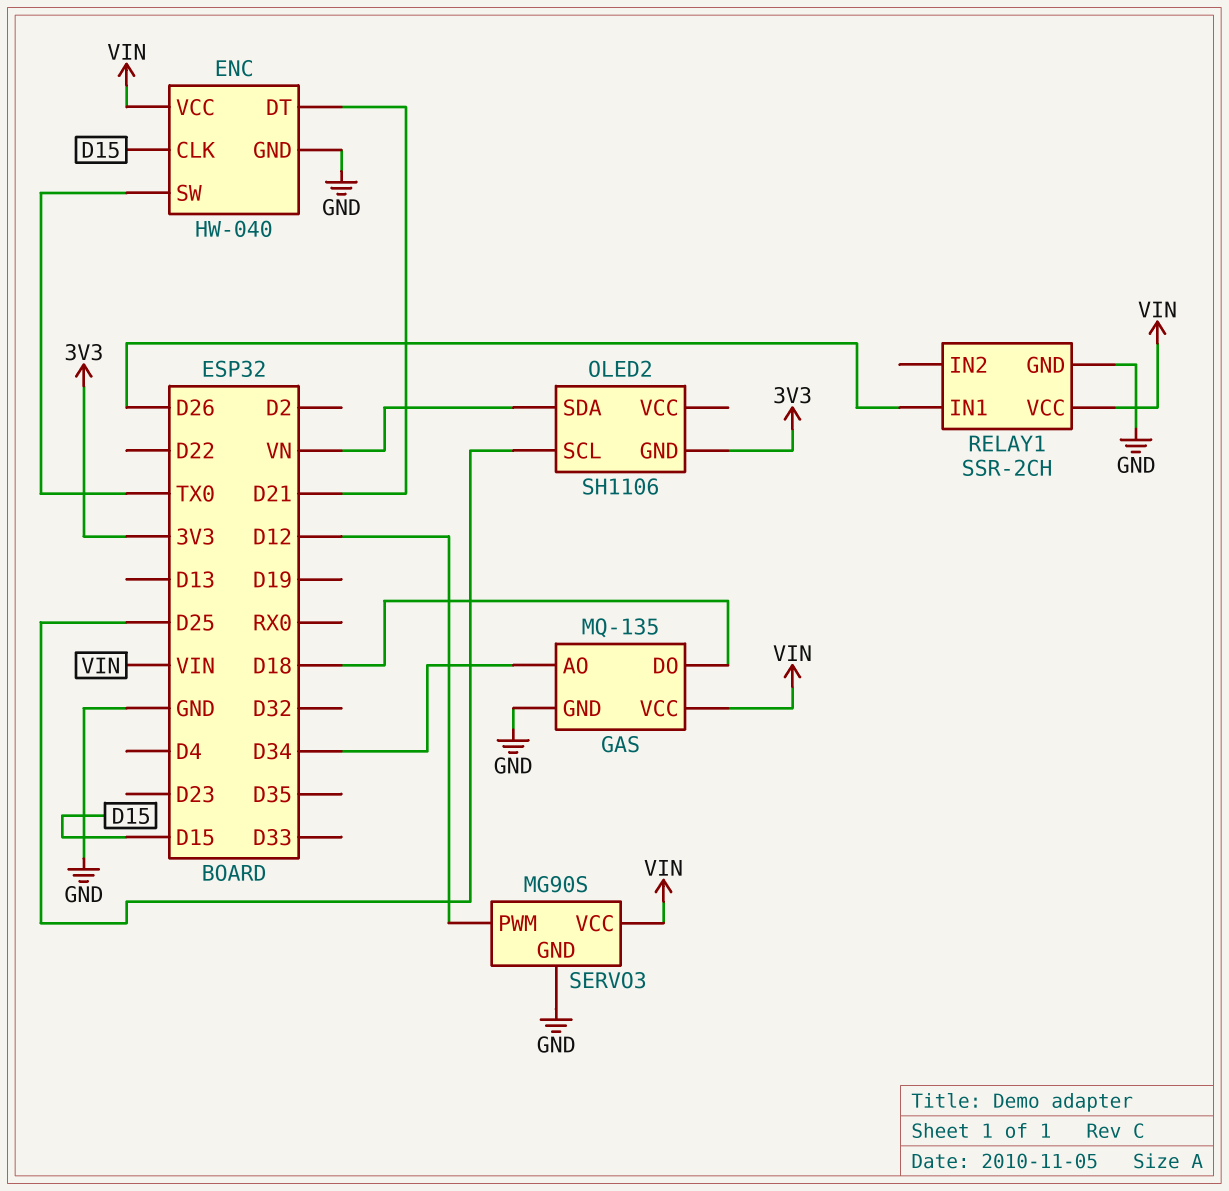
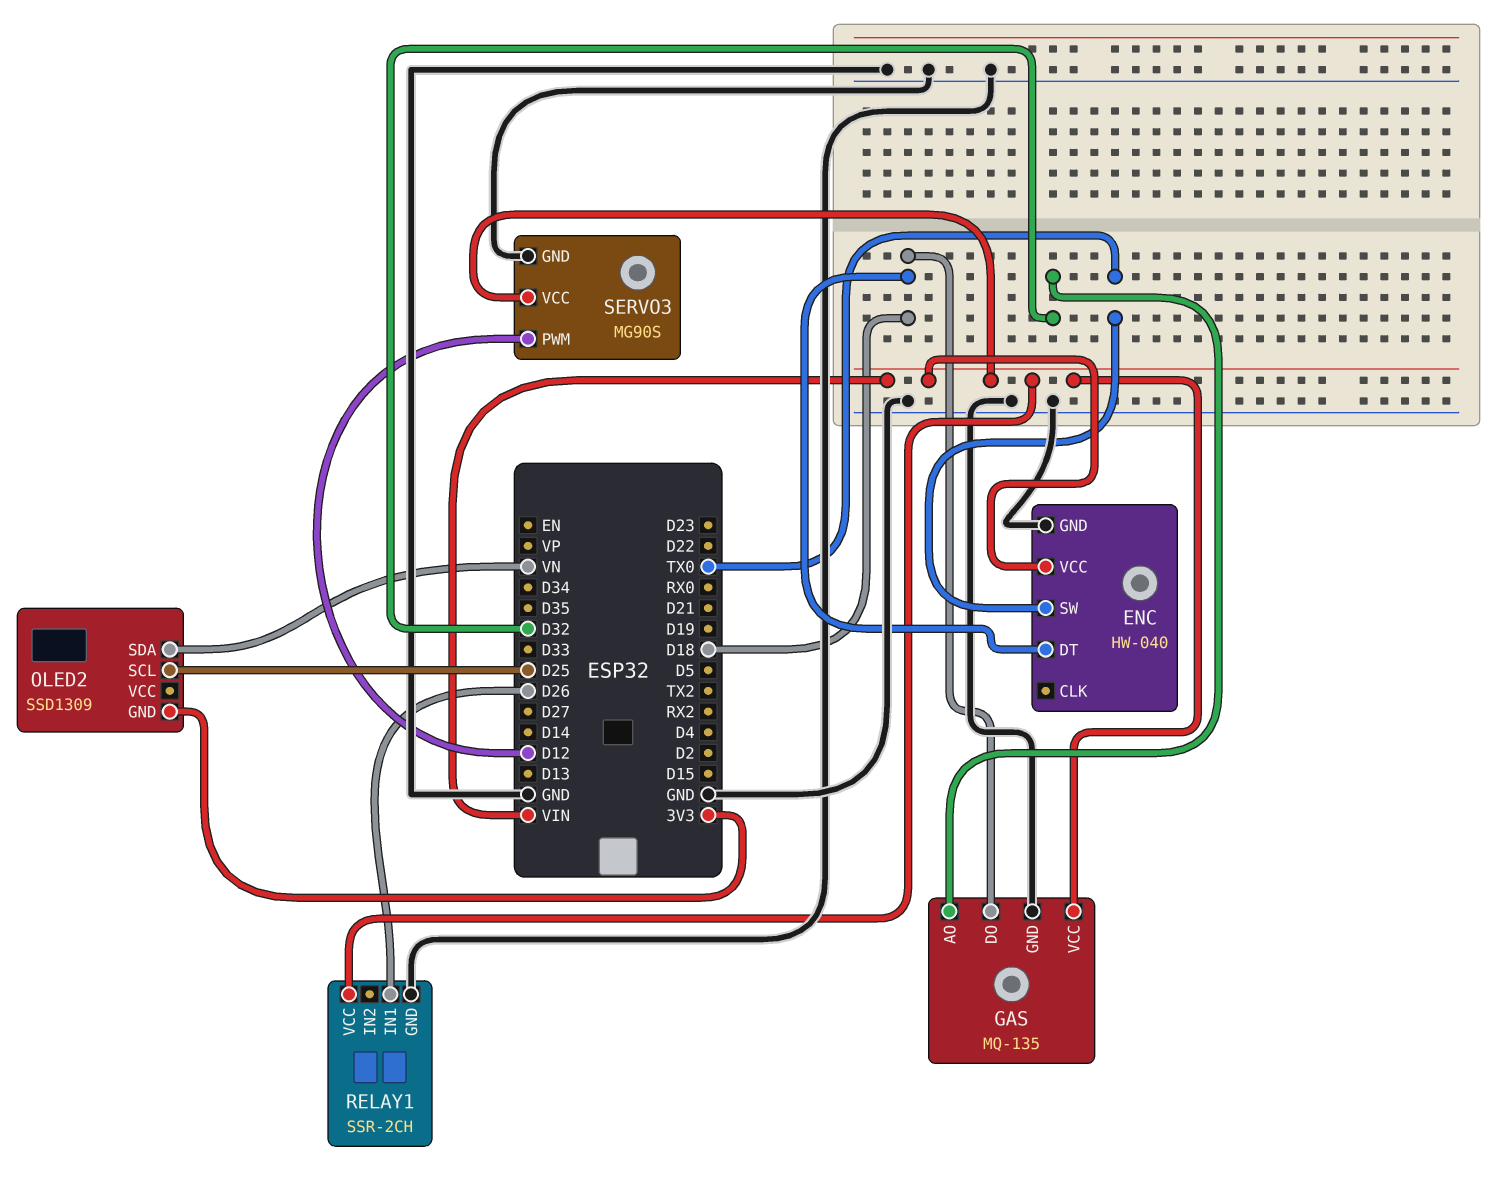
ENC pin CLK: D15 -> none
ENC pin DT: D21 -> D18
GAS pin AO: D34 -> D32
OLED2: SH1106 -> SSD1309

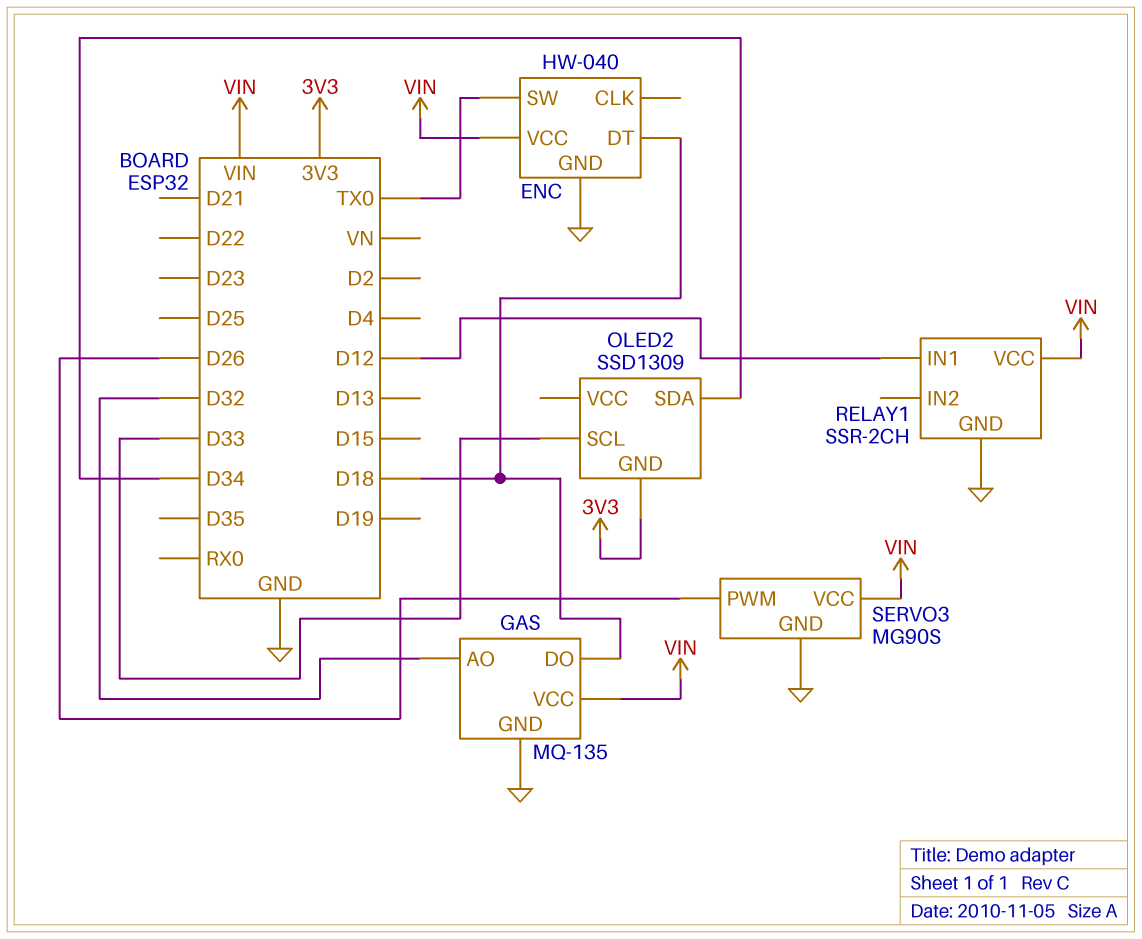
OLED2 pin SCL: D25 -> D33
OLED2 pin SDA: VN -> D34
RELAY1 pin IN1: D26 -> D12
SERVO3 pin PWM: D12 -> D26

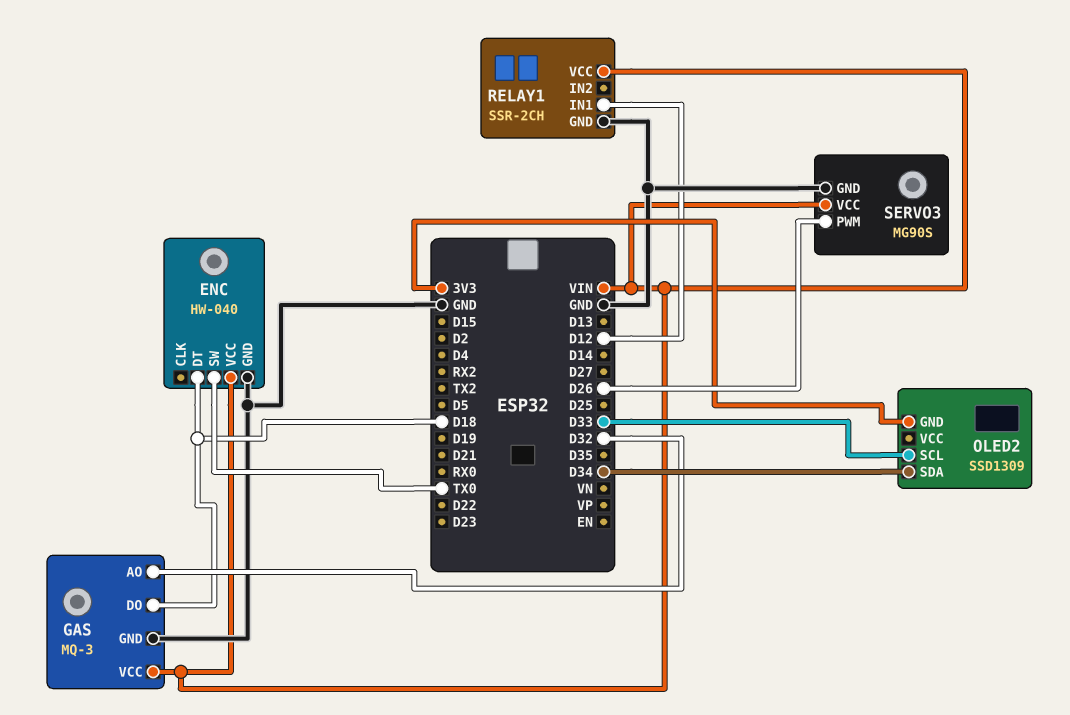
GAS: MQ-135 -> MQ-3

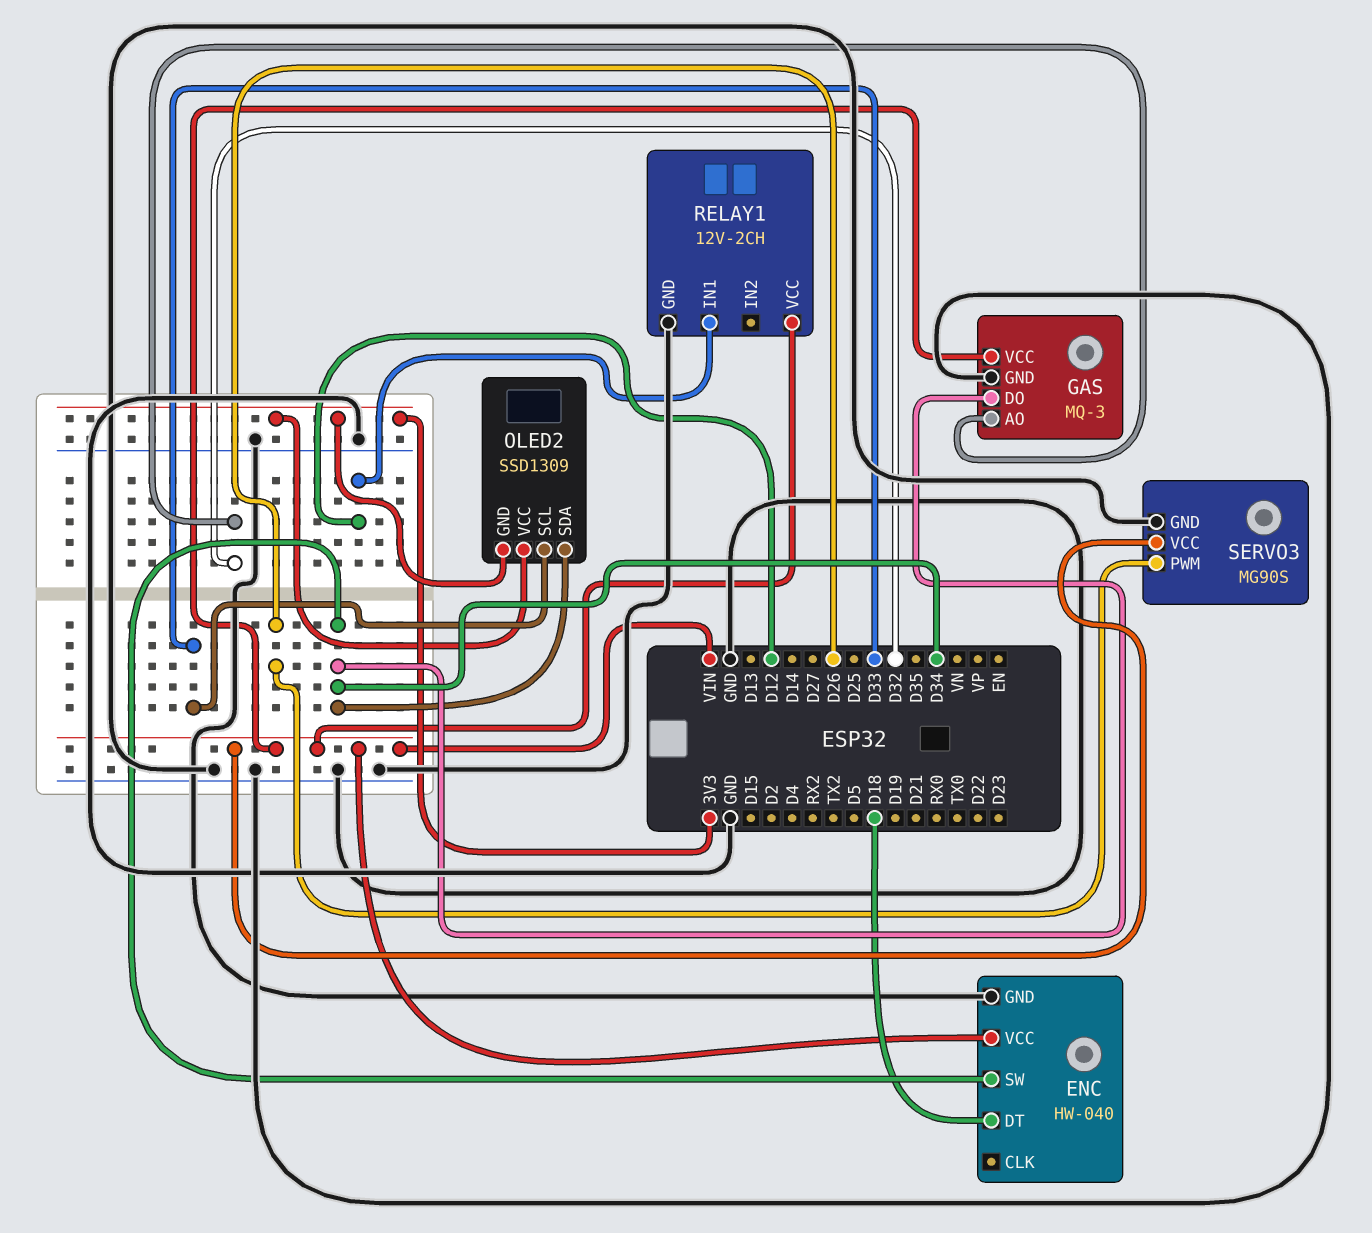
ENC pin SW: TX0 -> D34
GAS pin DO: D18 -> D34
OLED2 pin VCC: none -> 3V3
RELAY1: SSR-2CH -> 12V-2CH

